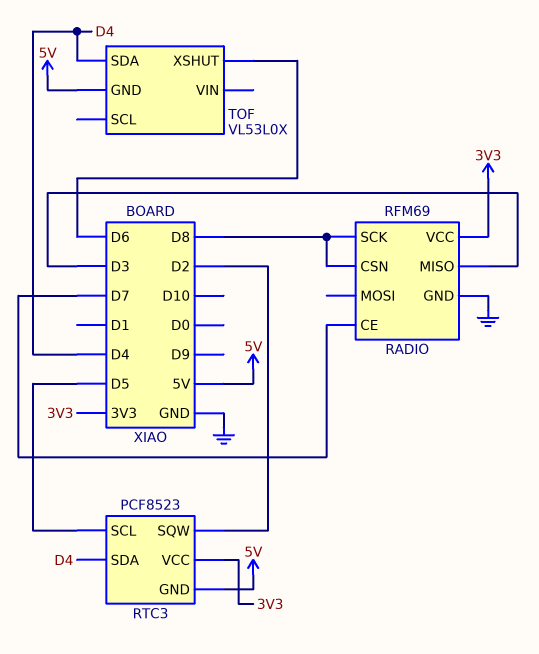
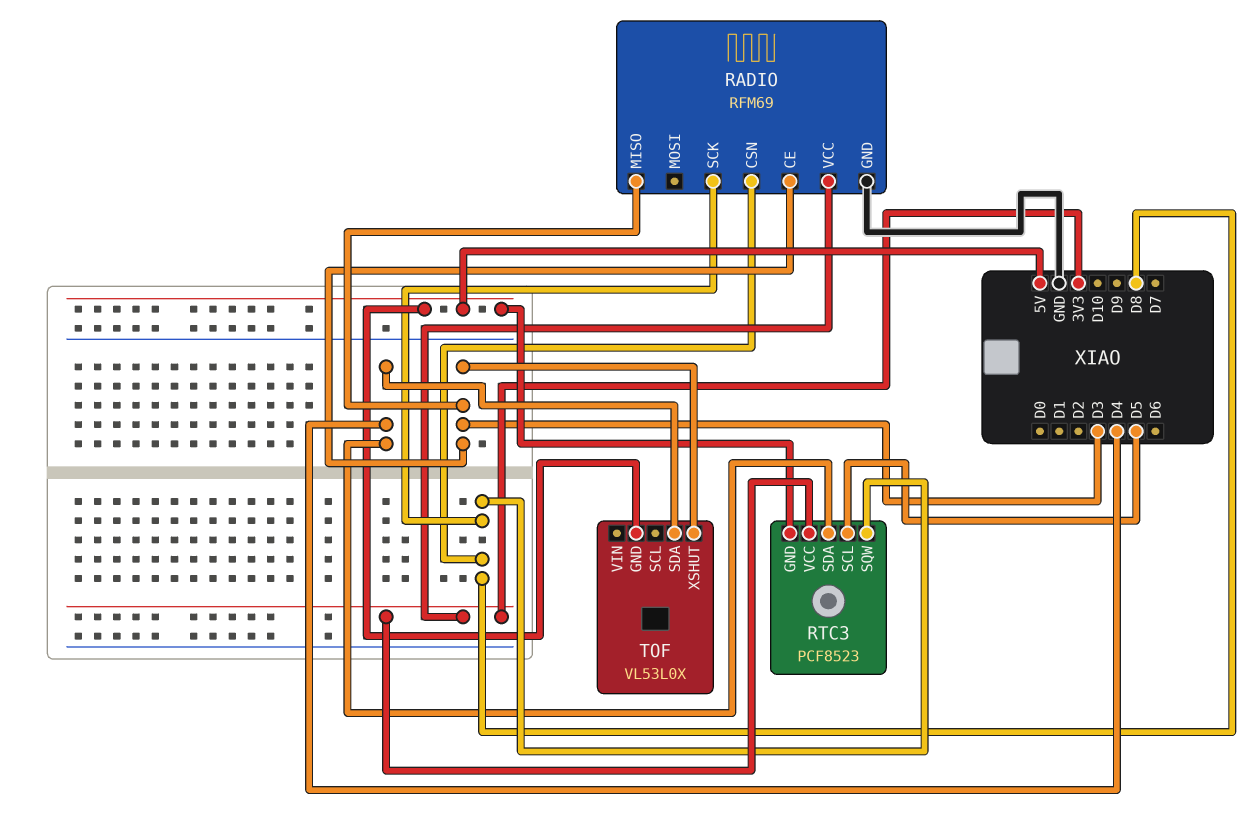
RADIO pin CE: D7 -> D3
RTC3 pin SQW: D2 -> D8
TOF pin XSHUT: D6 -> D3

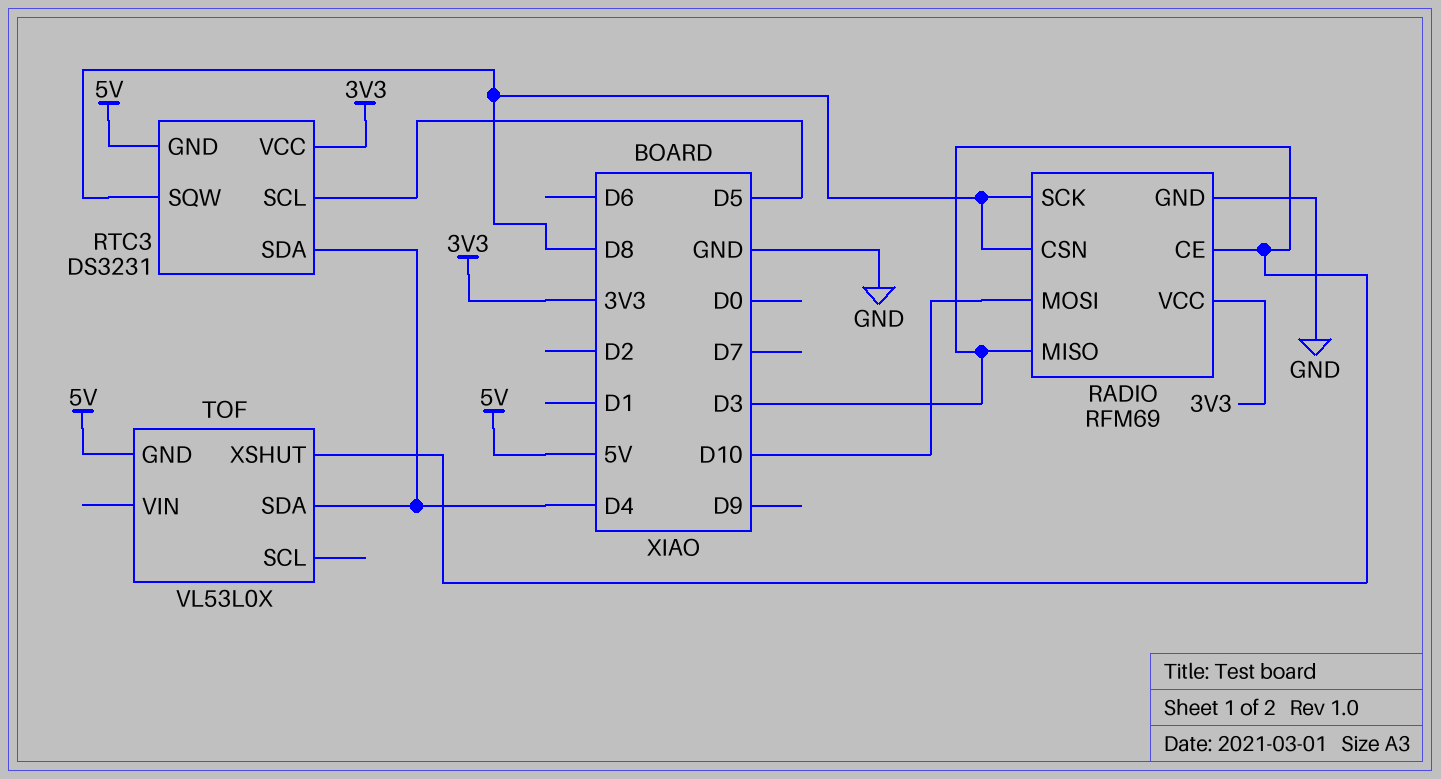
RADIO pin MOSI: none -> D10
RTC3: PCF8523 -> DS3231

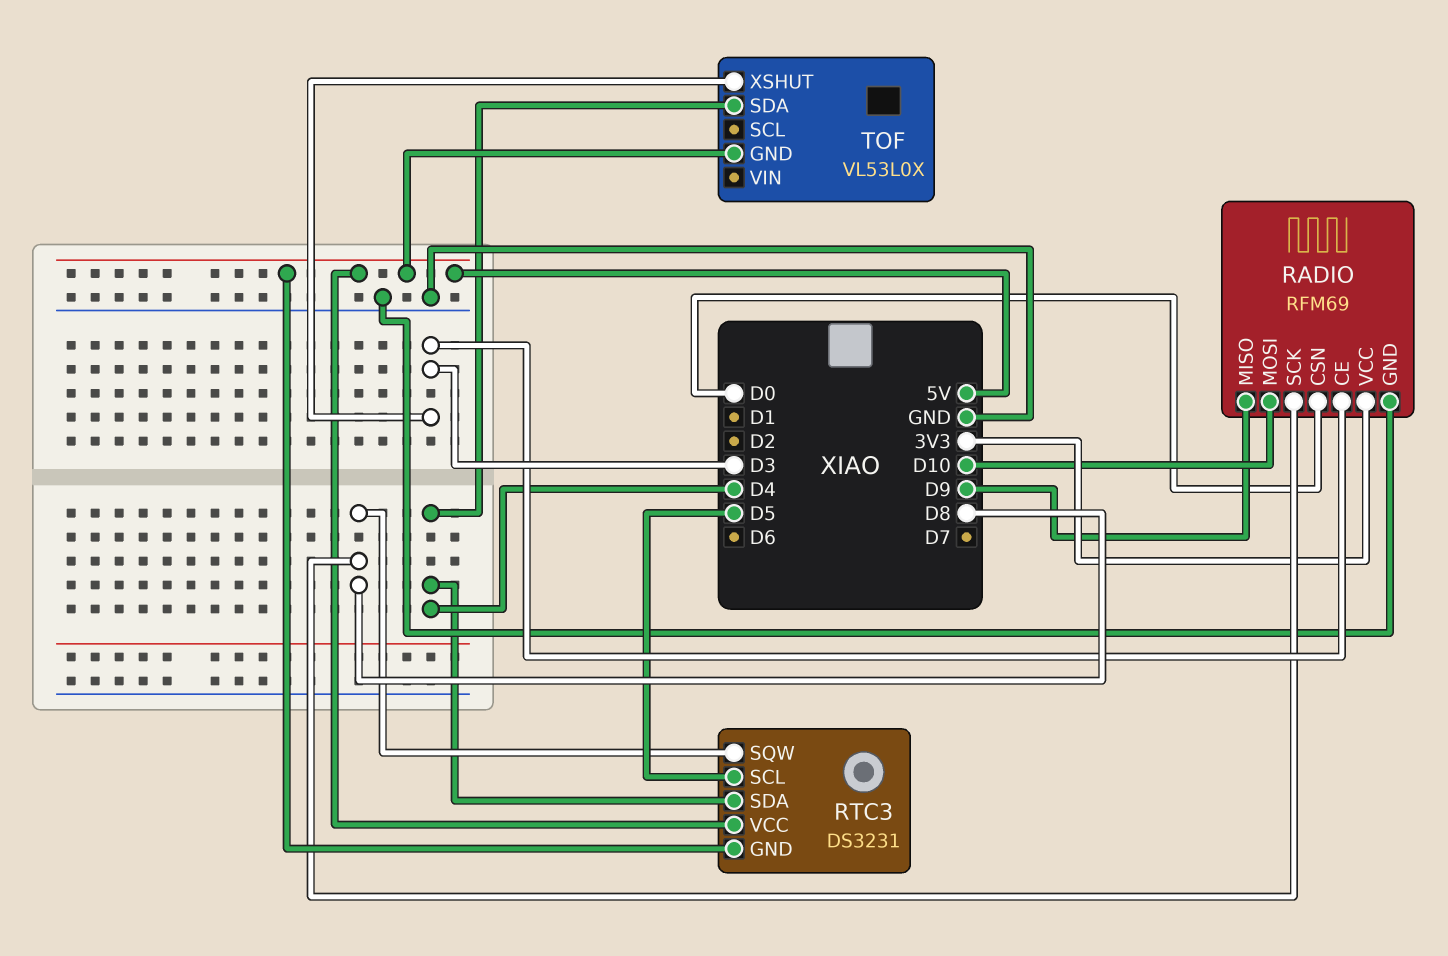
RADIO pin CSN: D8 -> D0
RADIO pin MISO: D3 -> D9
RTC3 pin VCC: 3V3 -> 5V

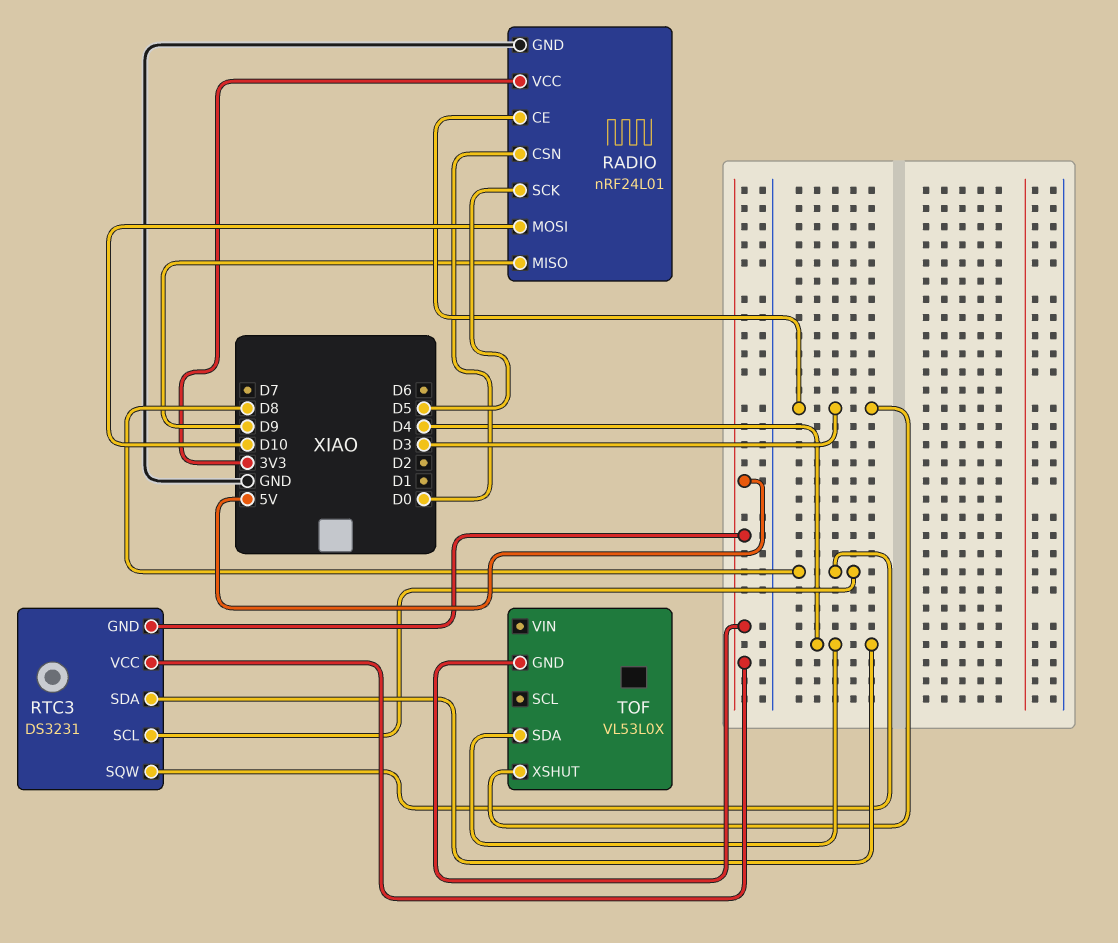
RADIO: RFM69 -> nRF24L01
RADIO pin SCK: D8 -> D5
RTC3 pin SCL: D5 -> D8

